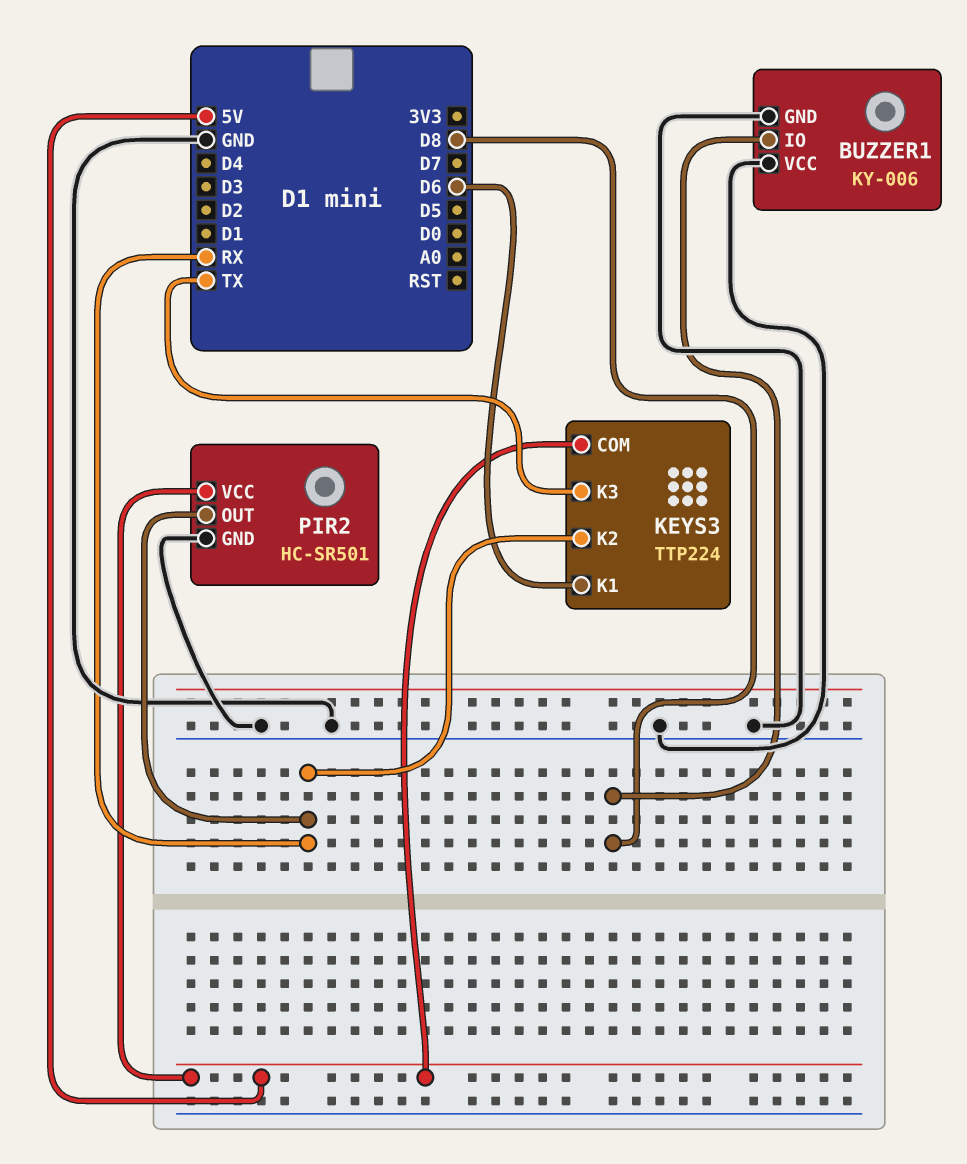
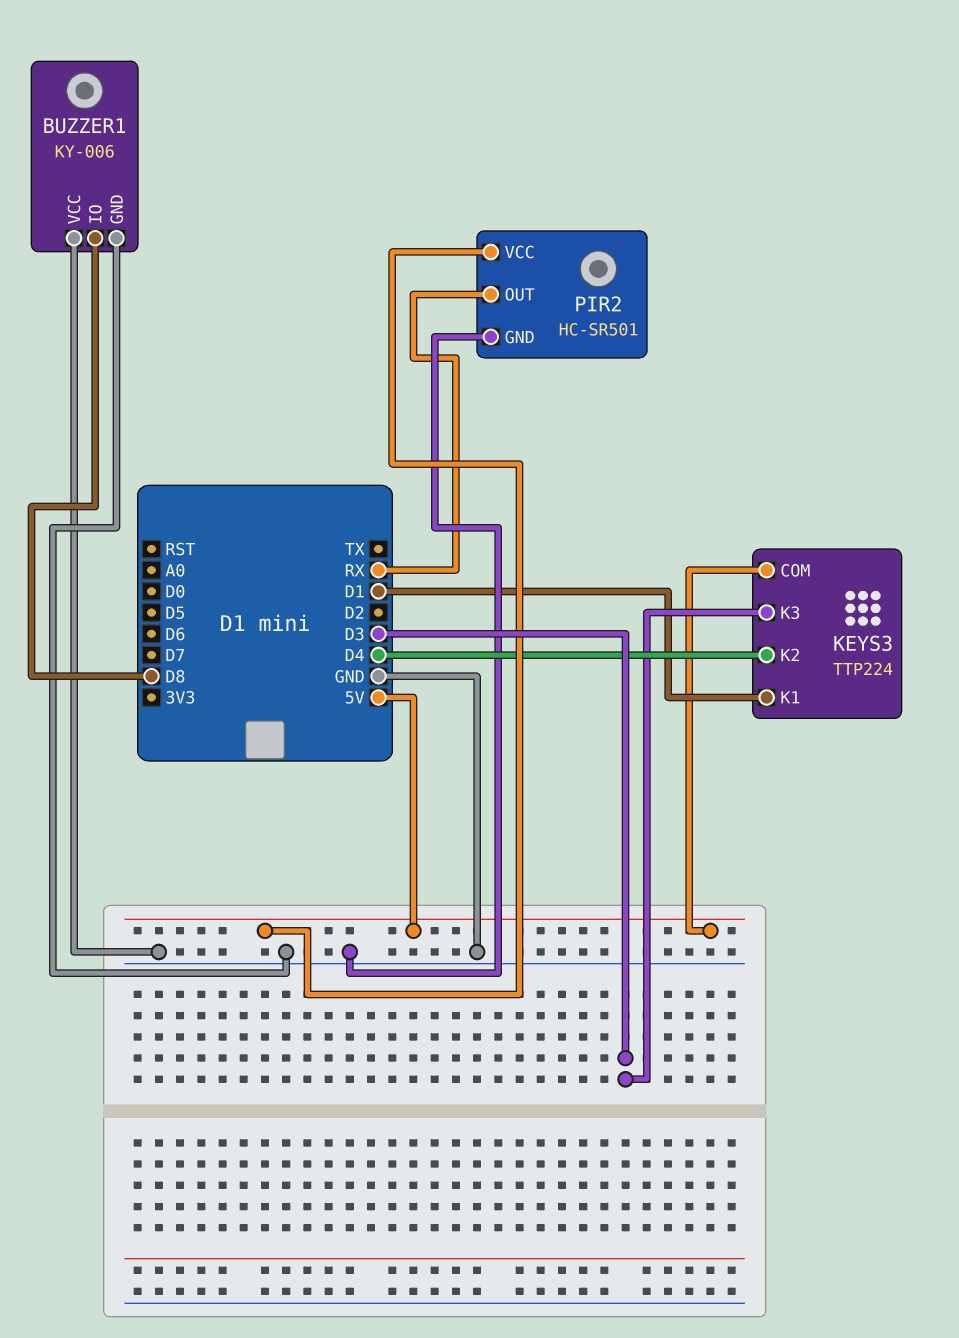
KEYS3 pin K1: D6 -> D1
KEYS3 pin K2: RX -> D4
KEYS3 pin K3: TX -> D3

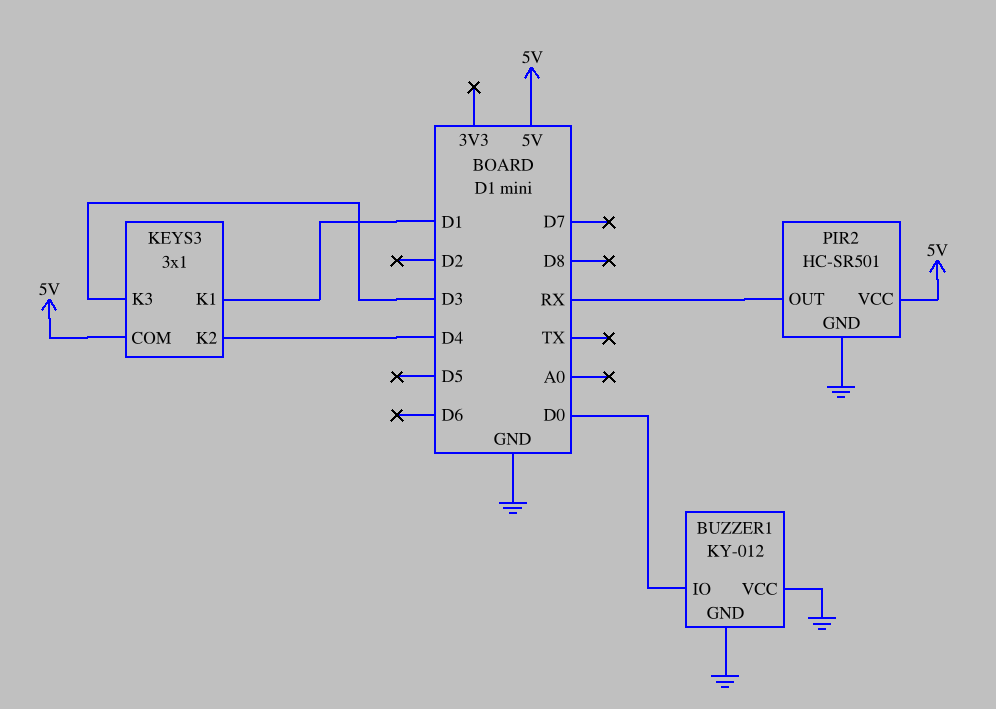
BUZZER1: KY-006 -> KY-012
BUZZER1 pin IO: D8 -> D0
KEYS3: TTP224 -> 3x1

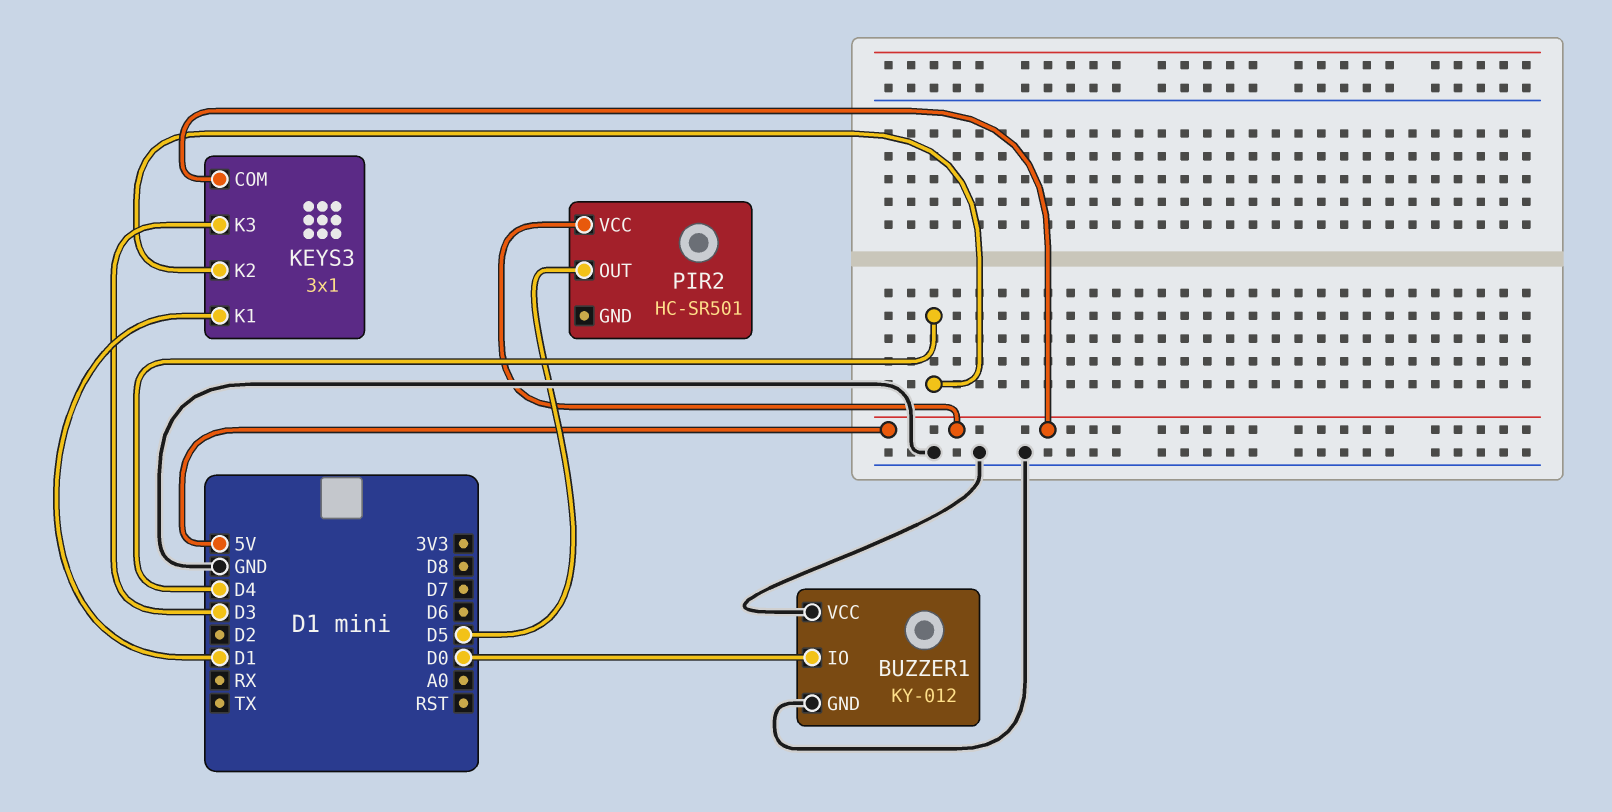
PIR2 pin GND: GND -> none
PIR2 pin OUT: RX -> D5

